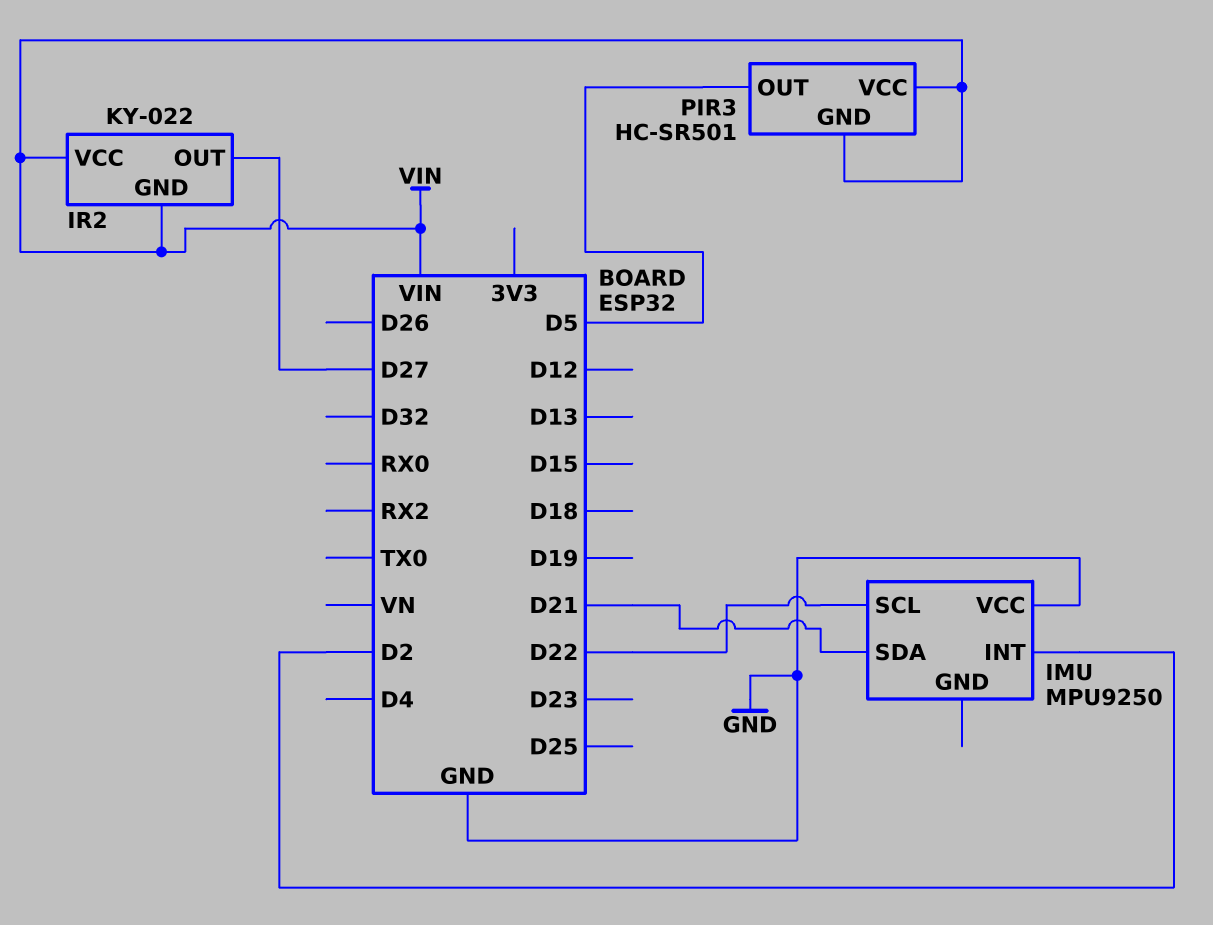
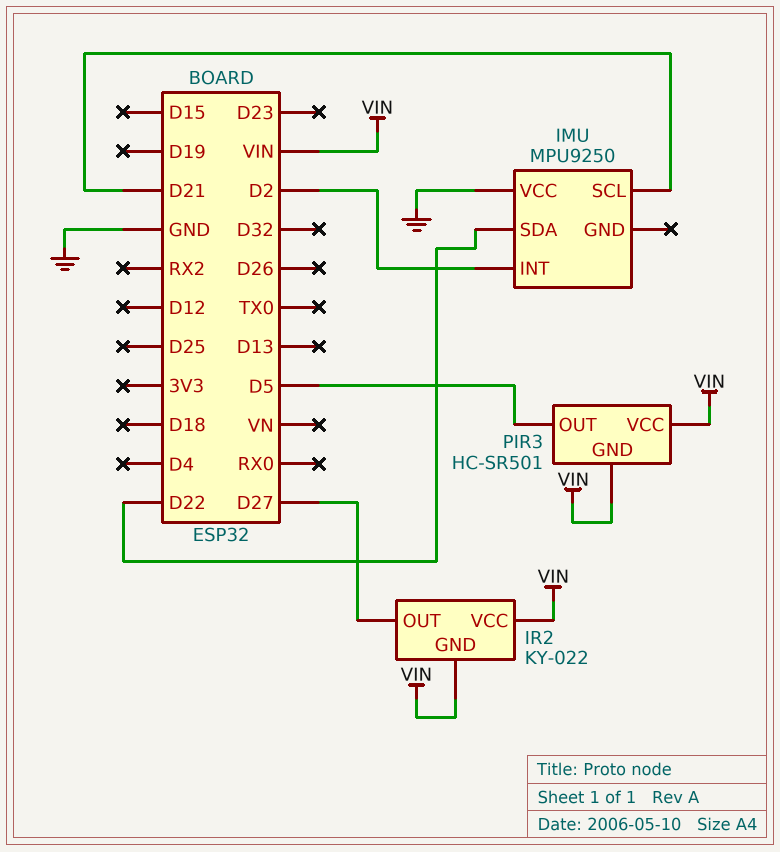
IMU pin SCL: D22 -> D21
IMU pin SDA: D21 -> D22

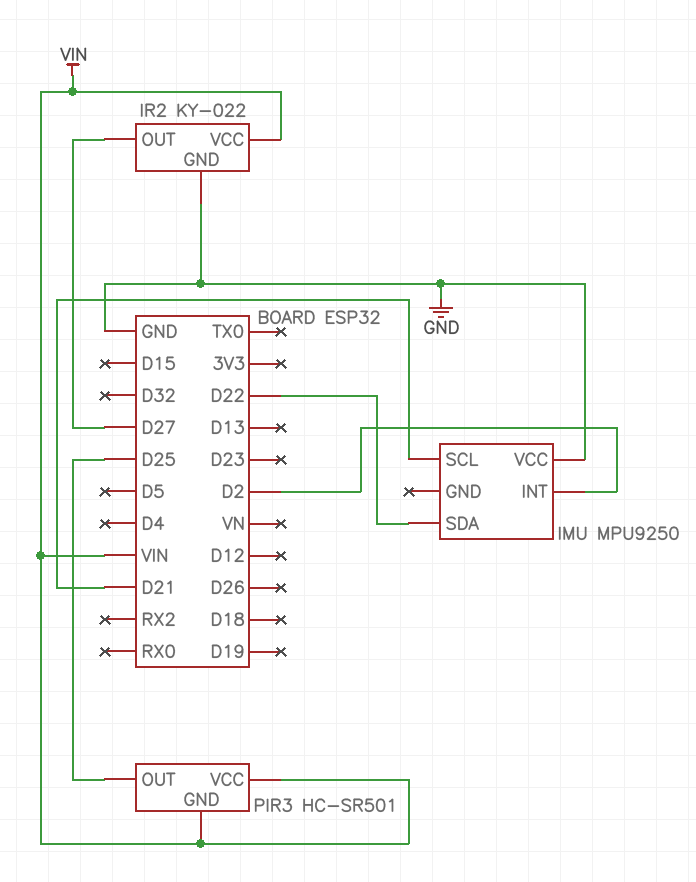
IR2 pin GND: VIN -> GND
PIR3 pin OUT: D5 -> D25

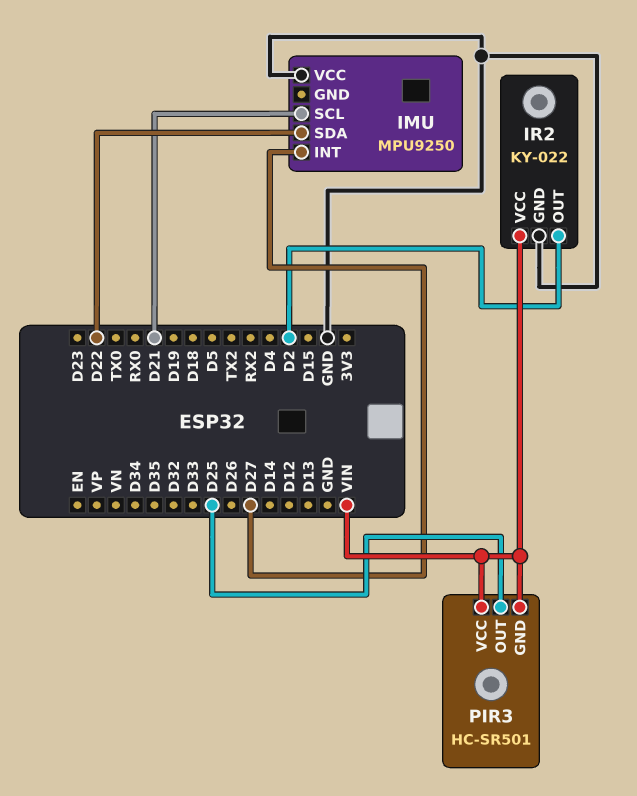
IMU pin INT: D2 -> D27
IR2 pin OUT: D27 -> D2

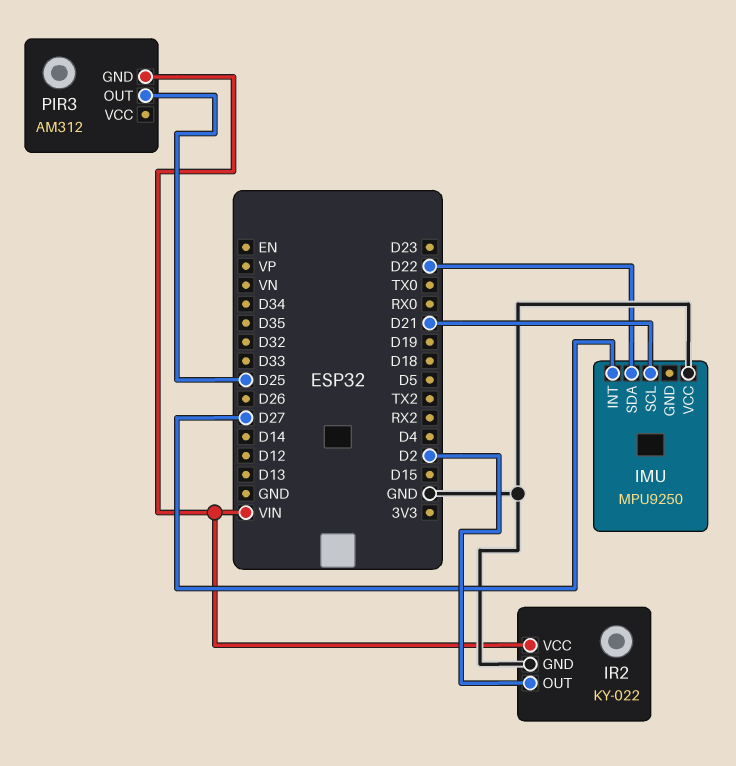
PIR3: HC-SR501 -> AM312
PIR3 pin VCC: VIN -> none

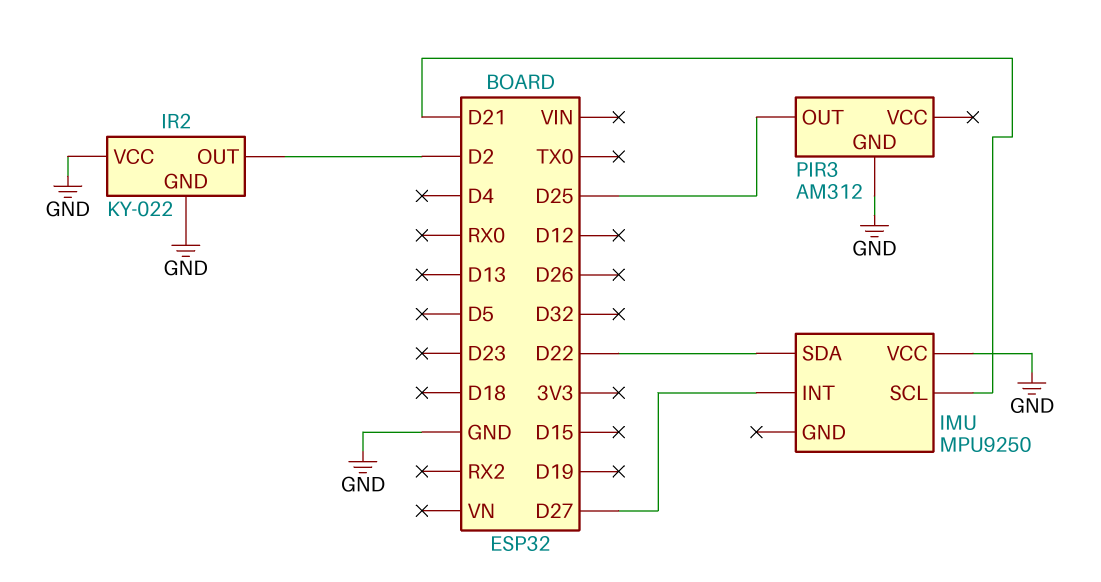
IR2 pin VCC: VIN -> GND
PIR3 pin GND: VIN -> GND

